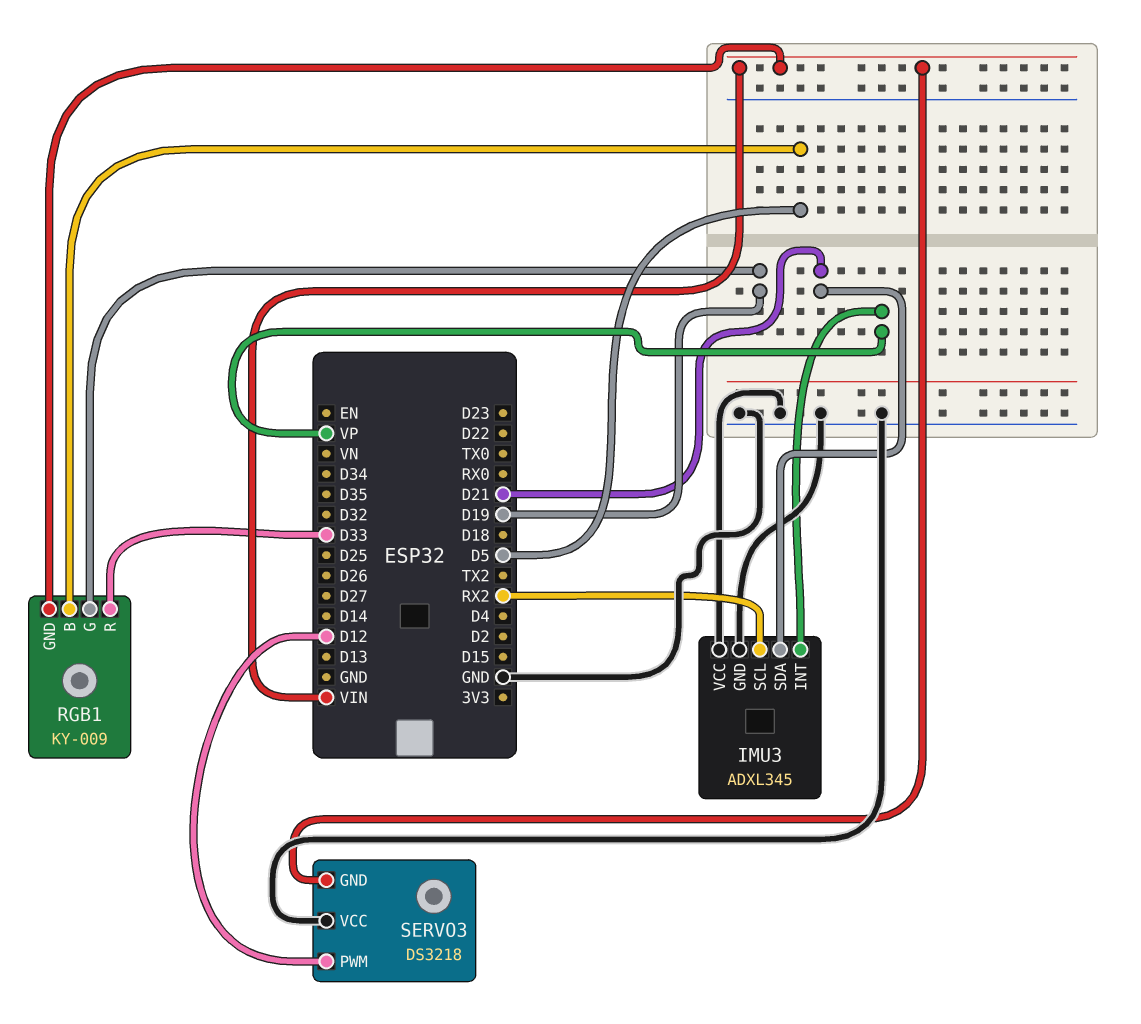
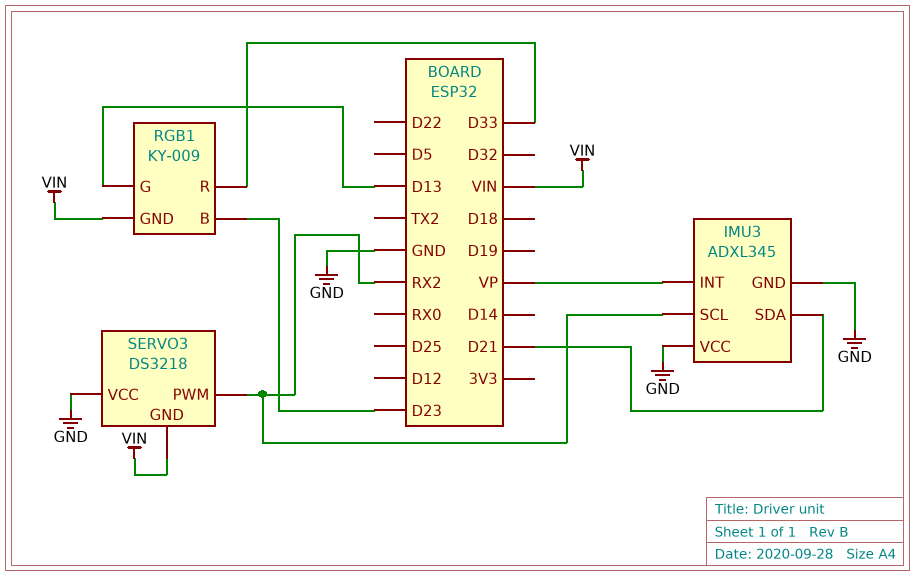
RGB1 pin B: D5 -> D23
RGB1 pin G: D19 -> D13
SERVO3 pin PWM: D12 -> RX2

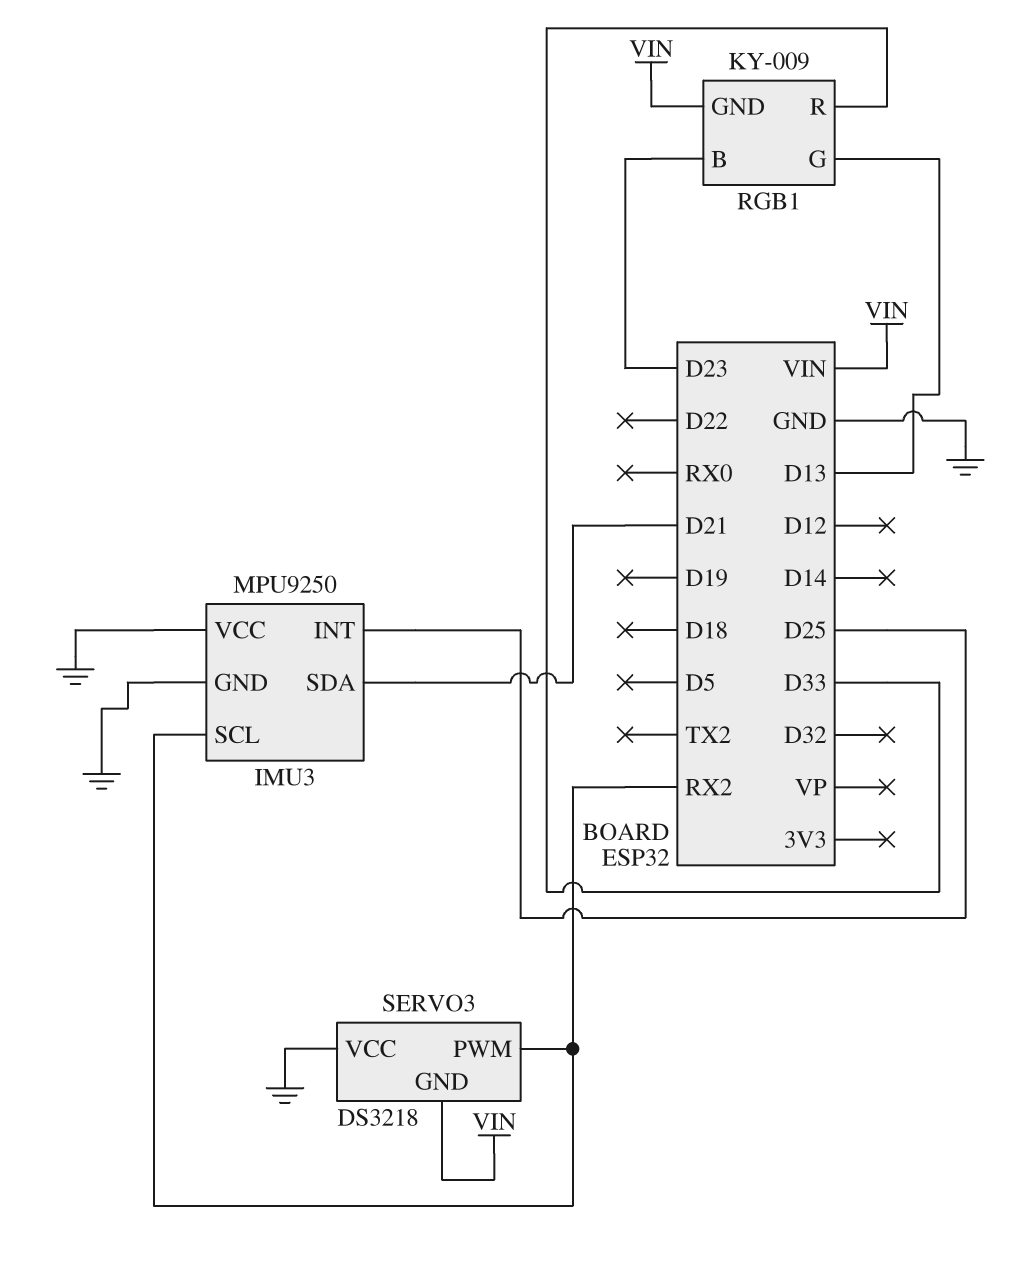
IMU3: ADXL345 -> MPU9250
IMU3 pin INT: VP -> D25

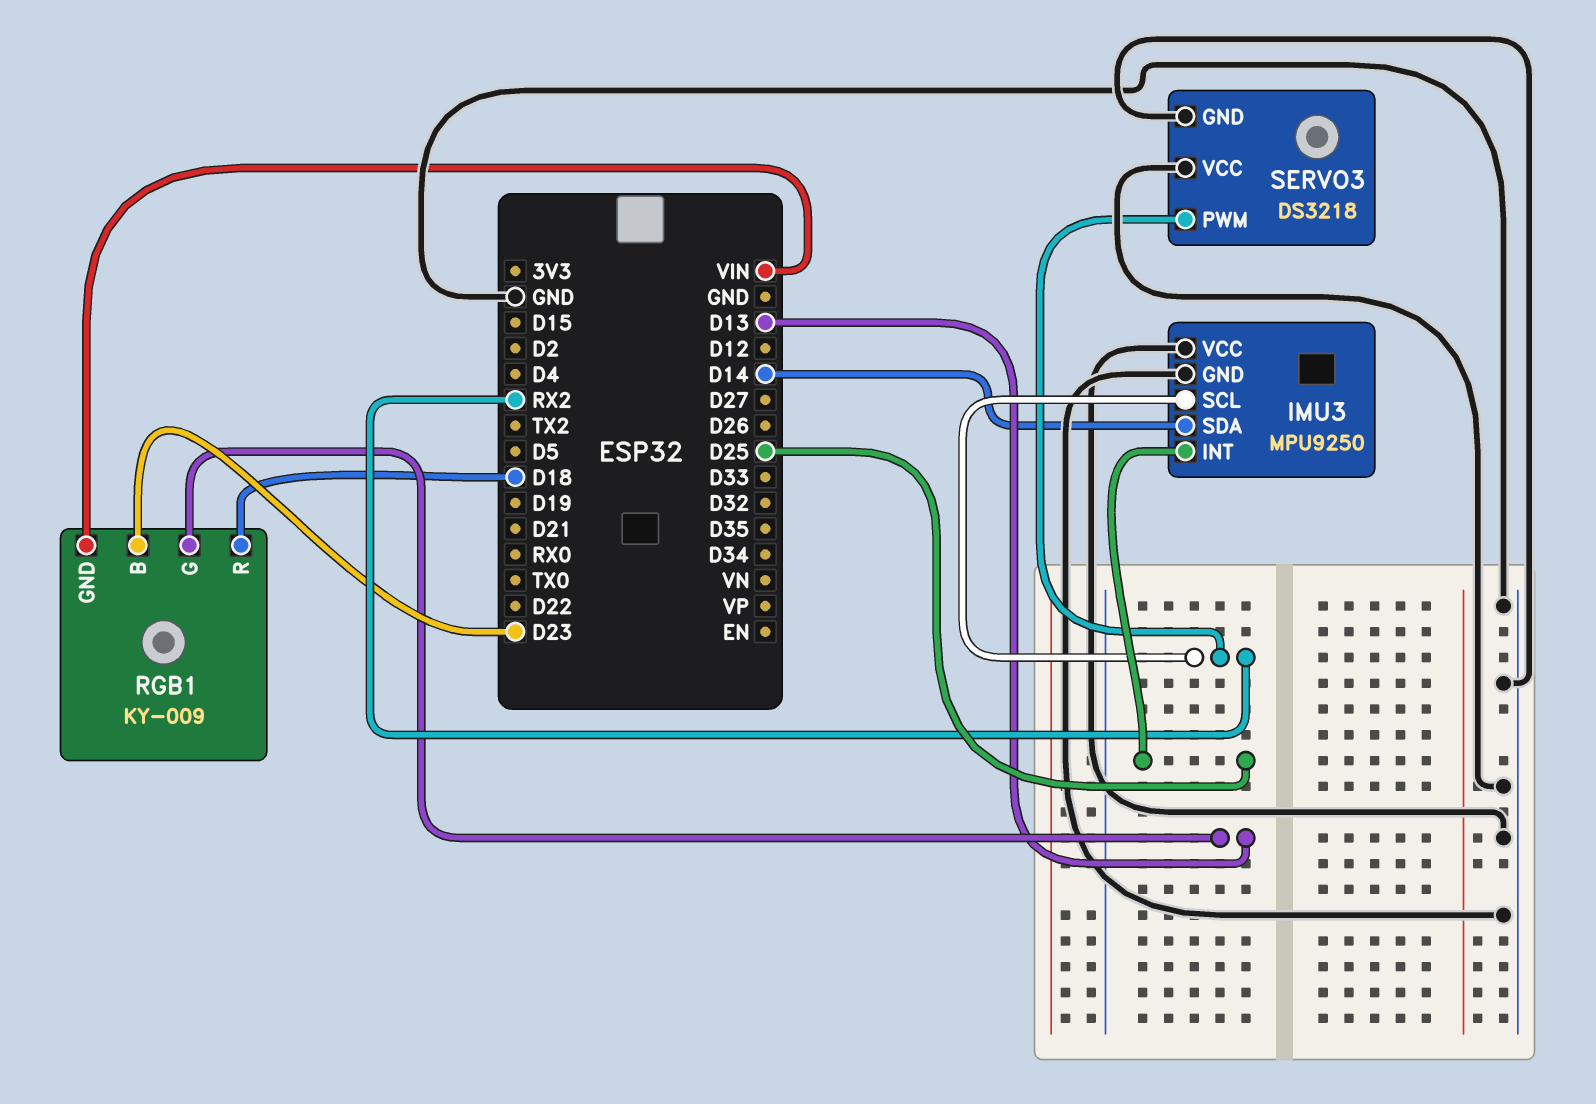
IMU3 pin SDA: D21 -> D14
RGB1 pin R: D33 -> D18
SERVO3 pin GND: VIN -> GND

